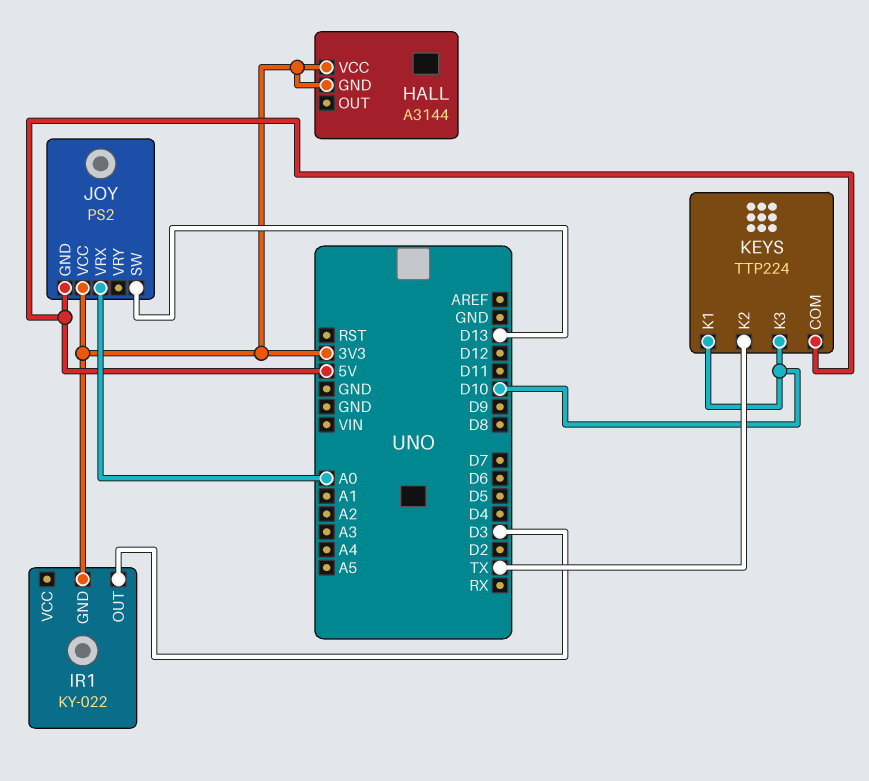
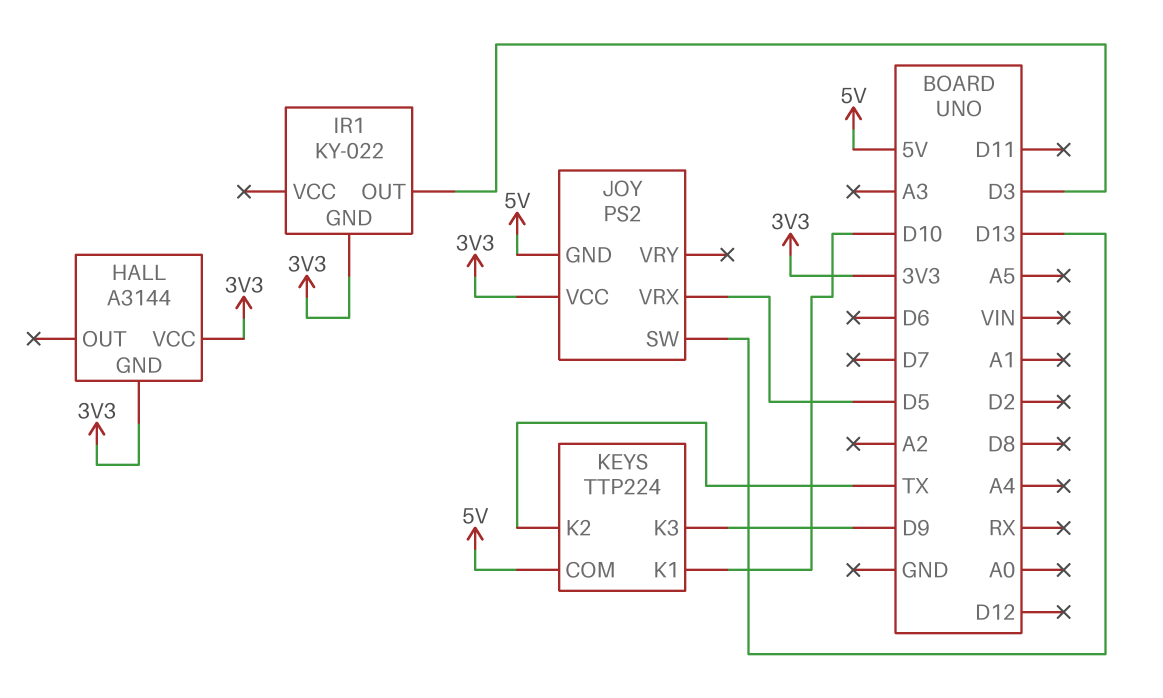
JOY pin VRX: A0 -> D5
KEYS pin K3: D10 -> D9

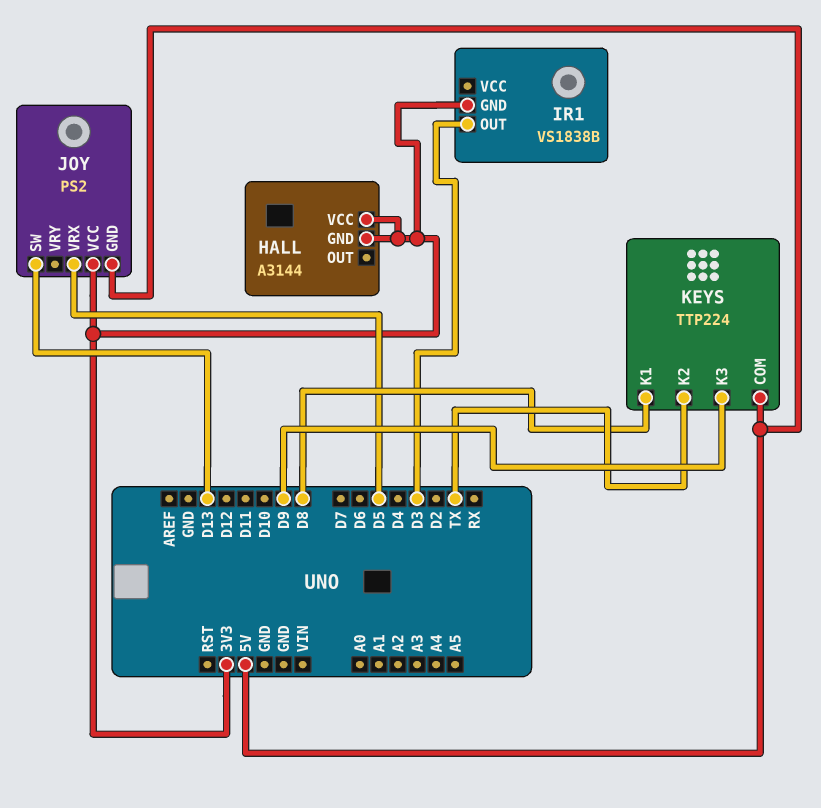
IR1: KY-022 -> VS1838B
KEYS pin K1: D10 -> D8

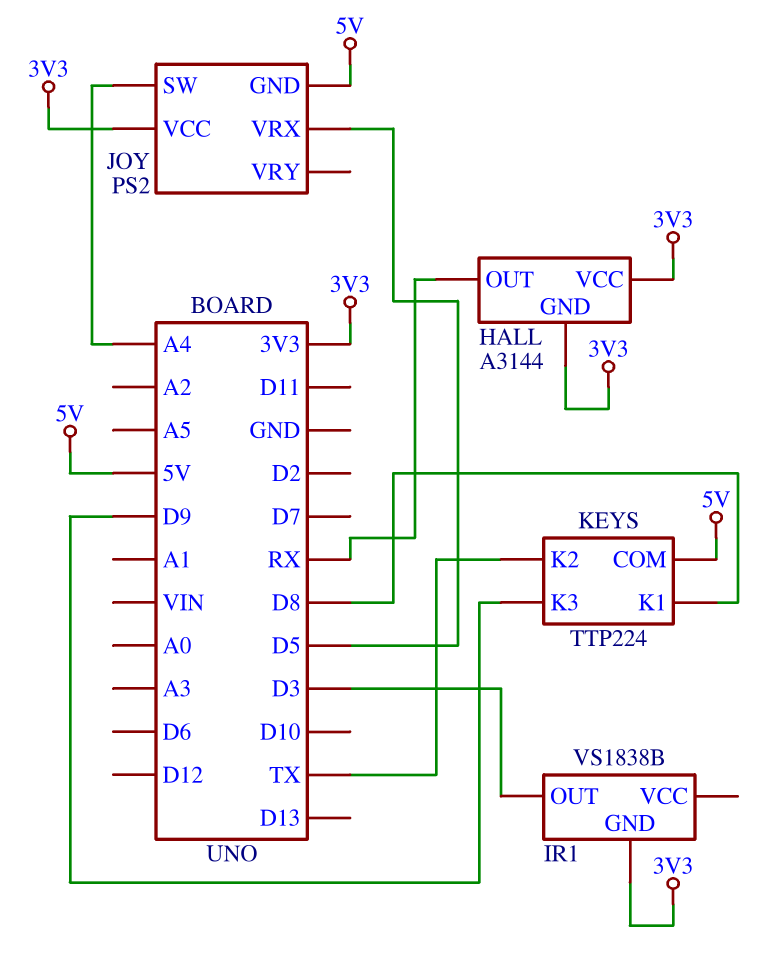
HALL pin OUT: none -> RX
JOY pin SW: D13 -> A4

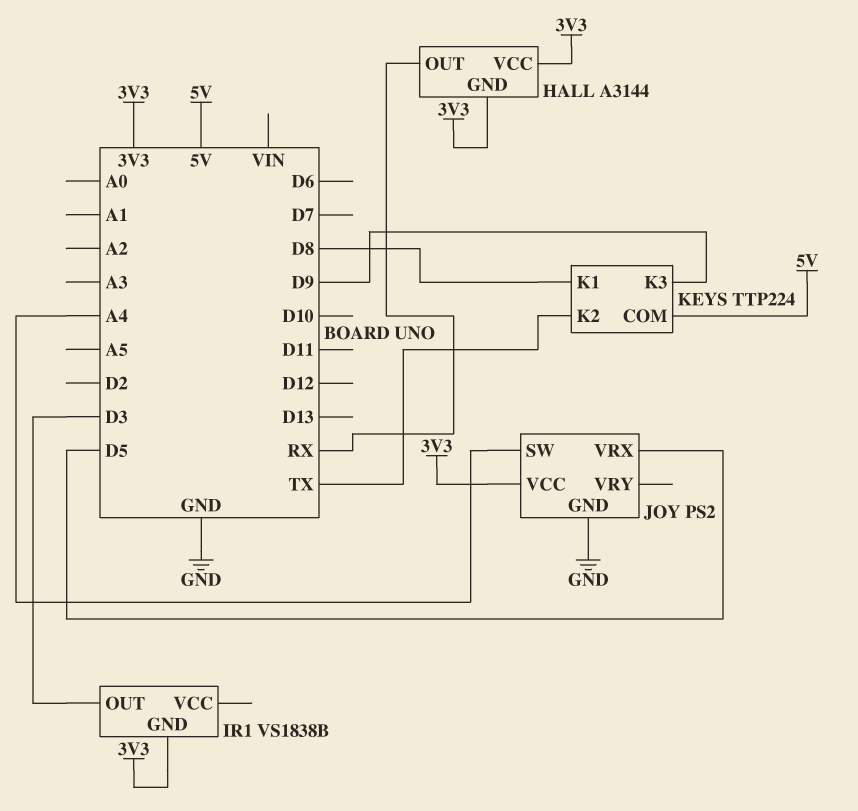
JOY pin GND: 5V -> GND

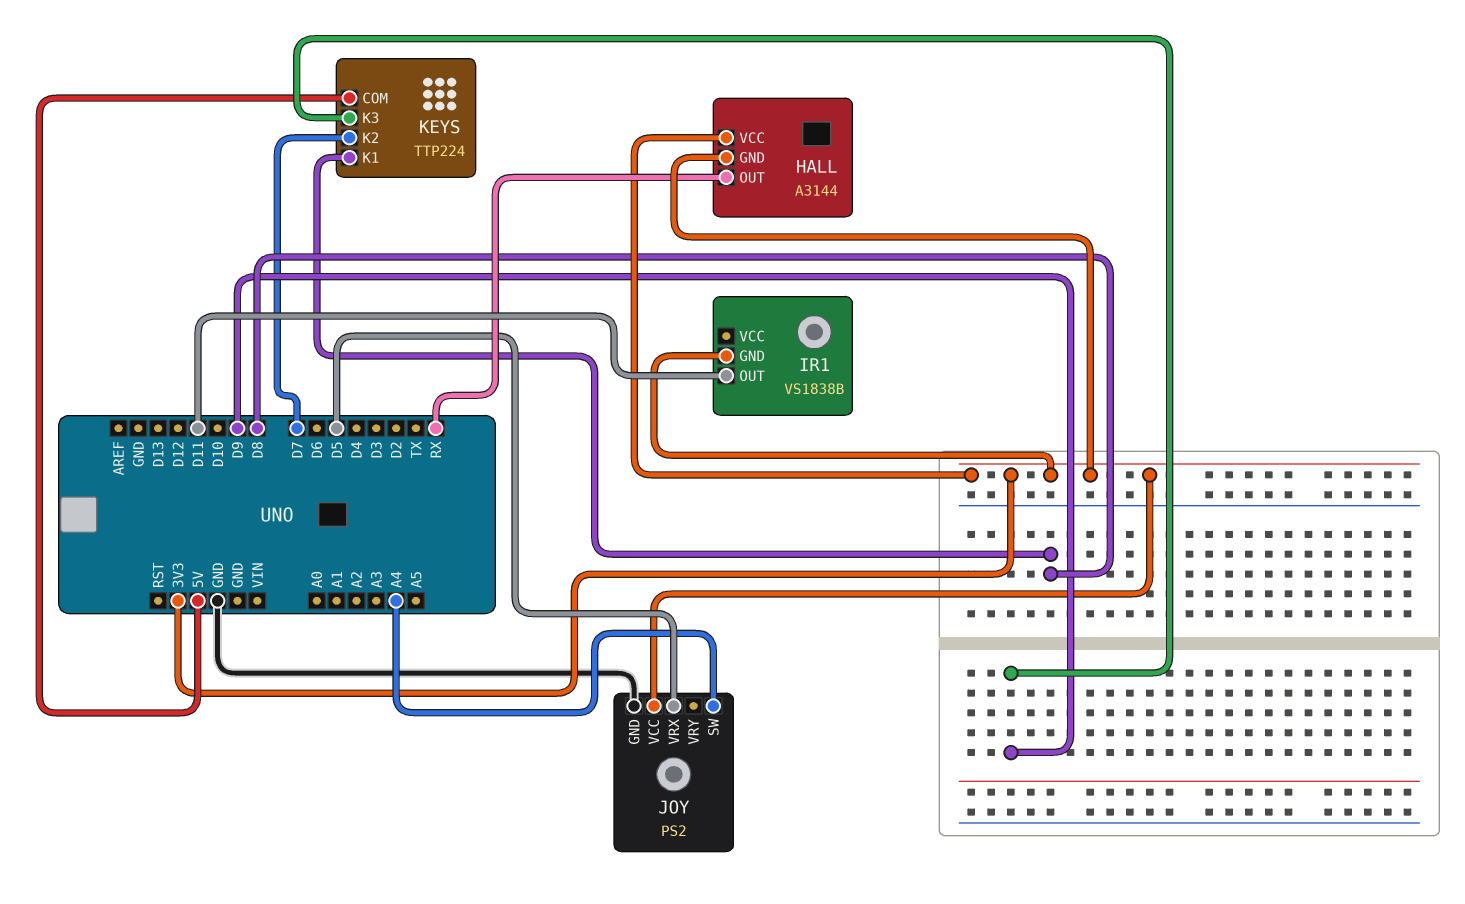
IR1 pin OUT: D3 -> D11
KEYS pin K2: TX -> D7

